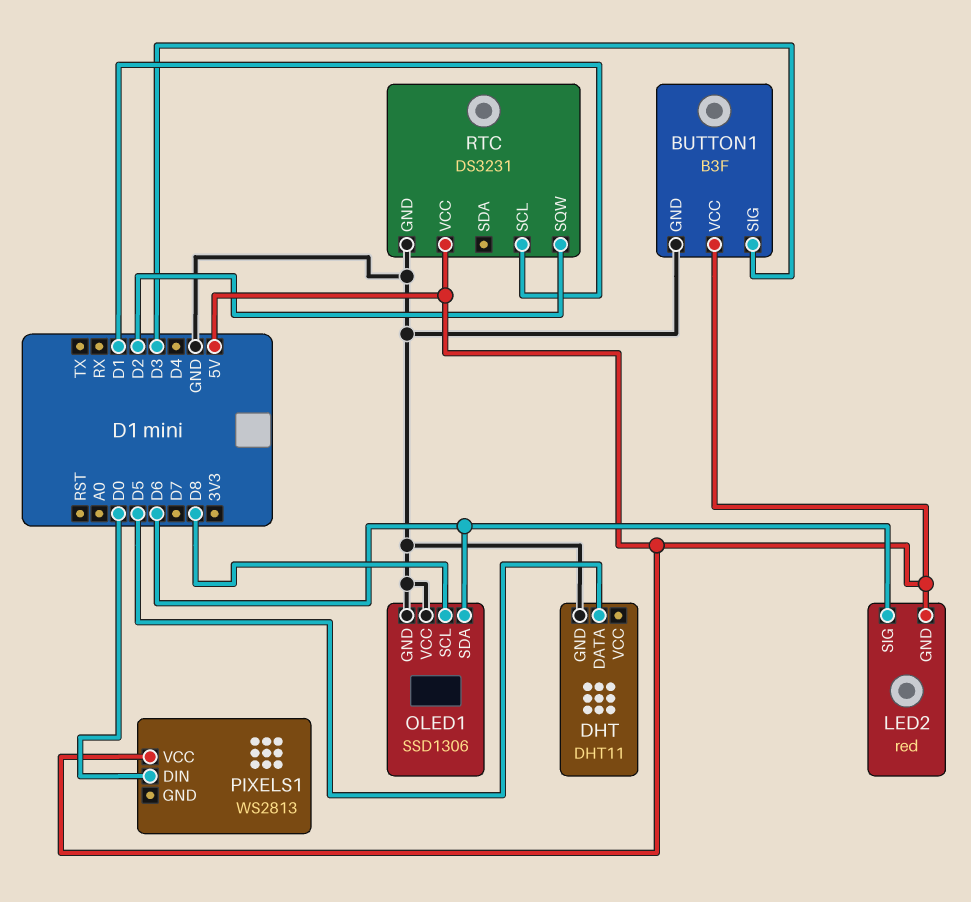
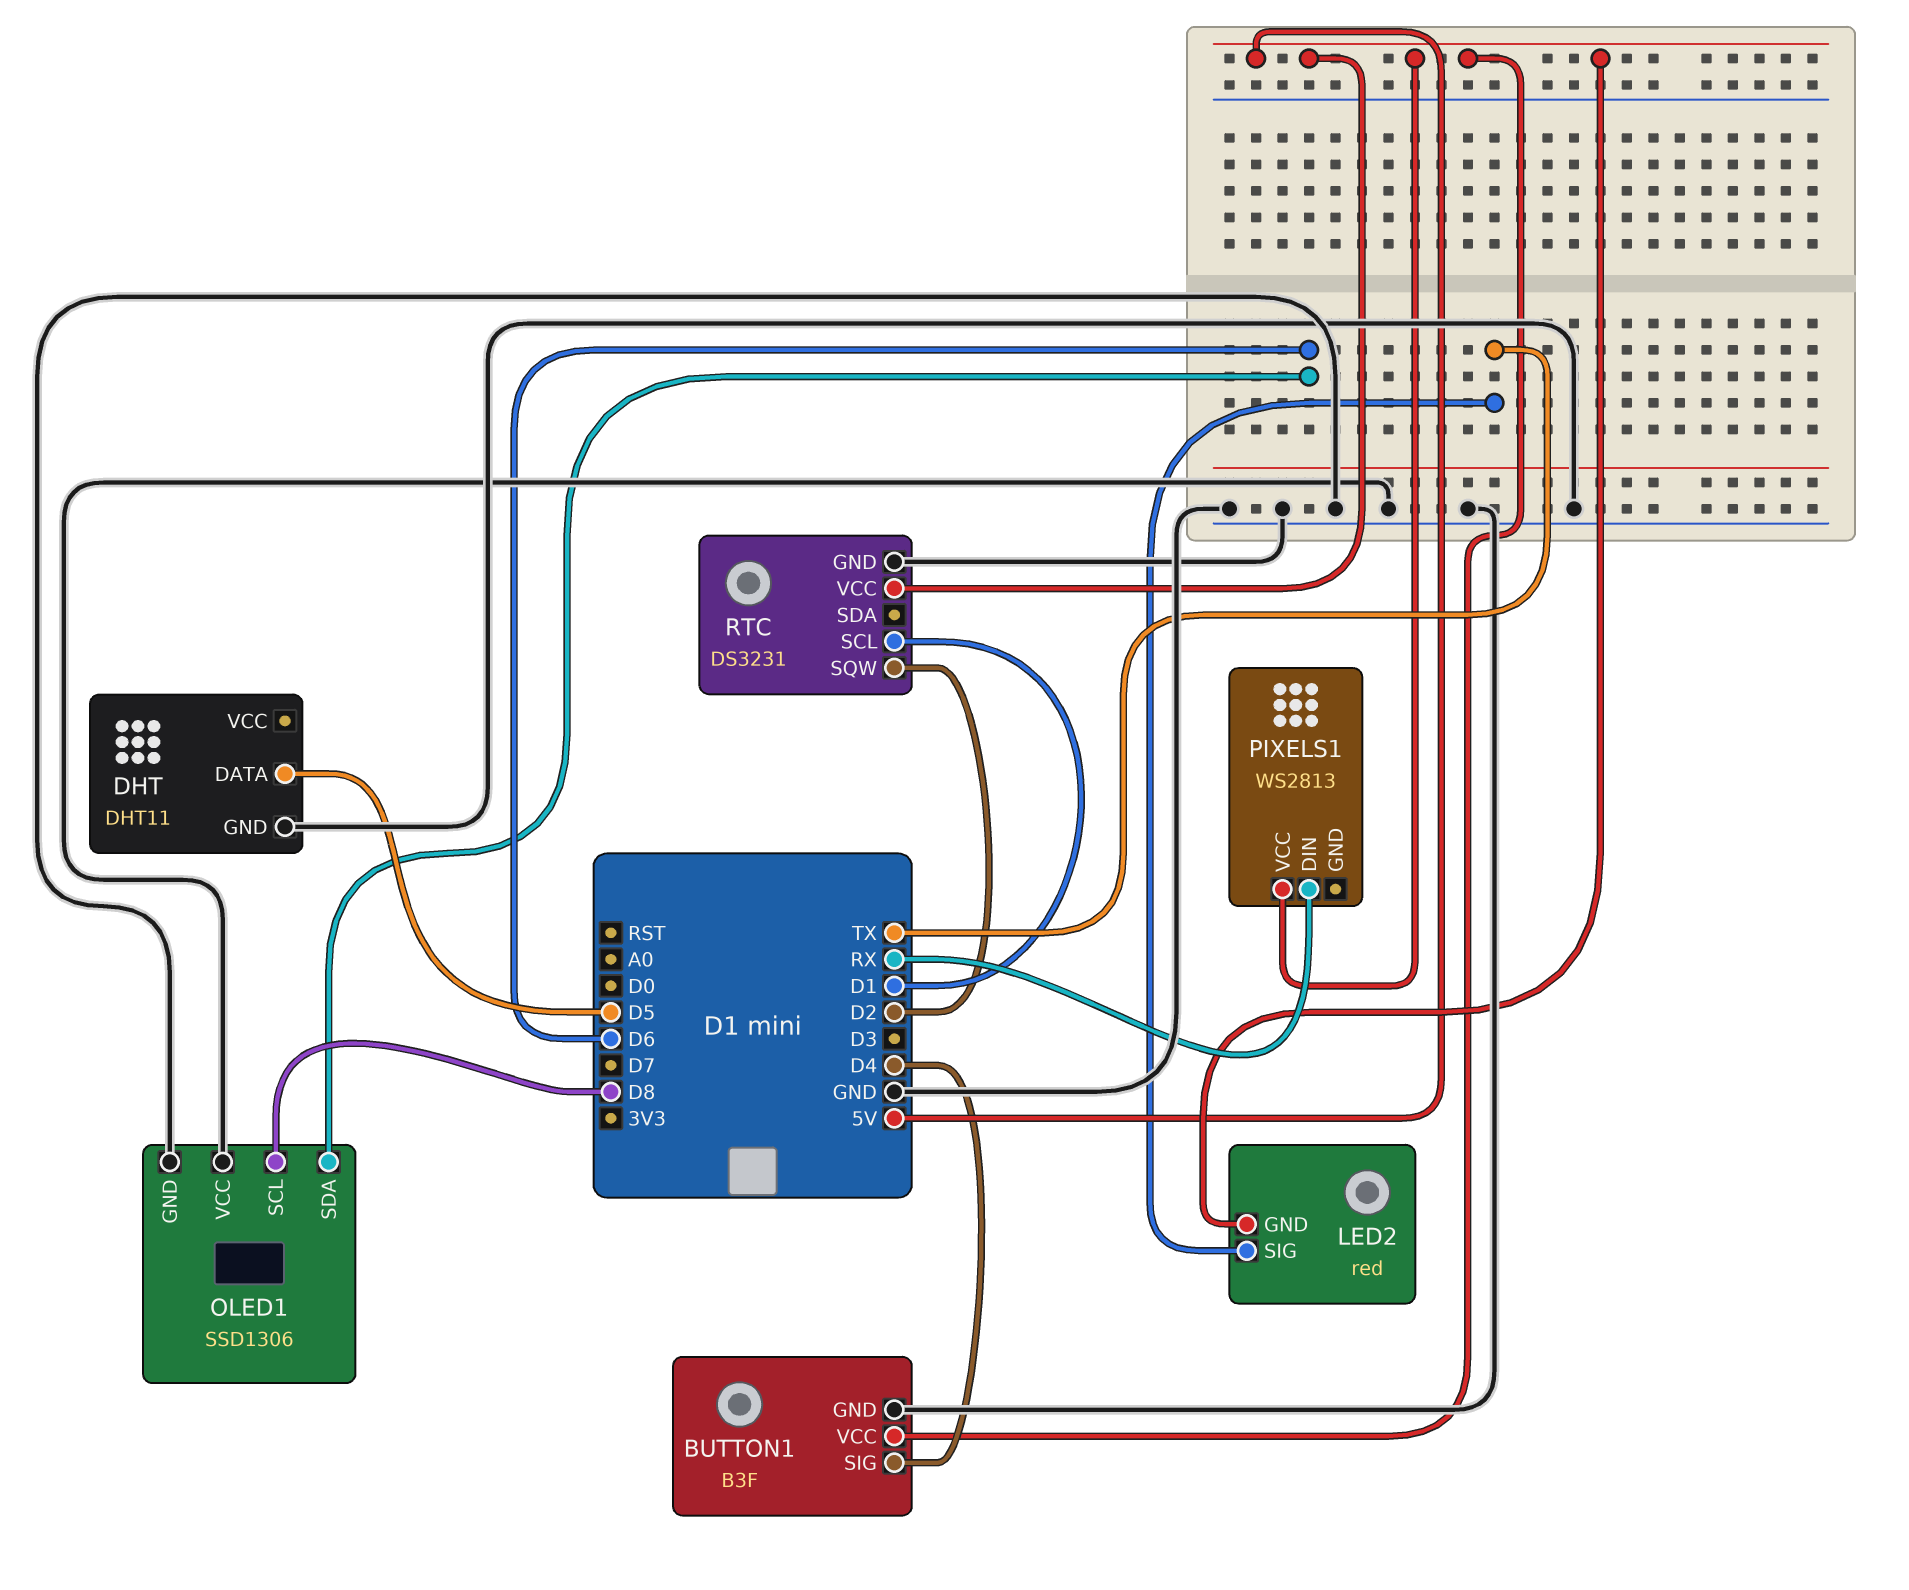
BUTTON1 pin SIG: D3 -> D4
LED2 pin SIG: D6 -> TX
PIXELS1 pin DIN: D0 -> RX

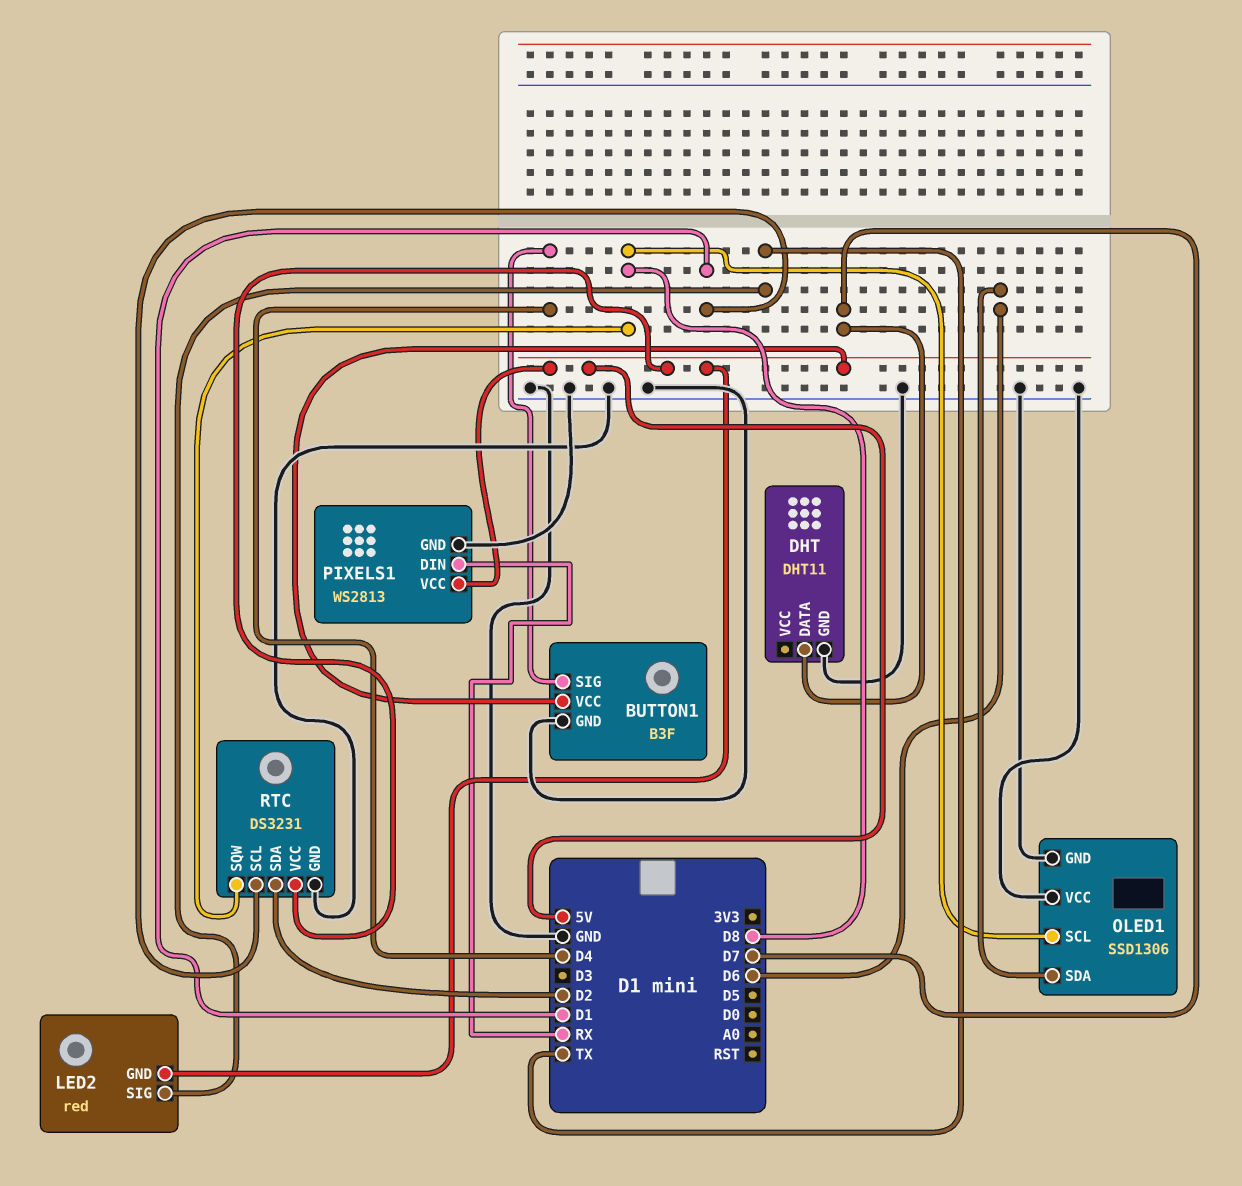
DHT pin DATA: D5 -> D7
PIXELS1 pin GND: none -> GND
RTC pin SDA: none -> D2
RTC pin SQW: D2 -> D8

